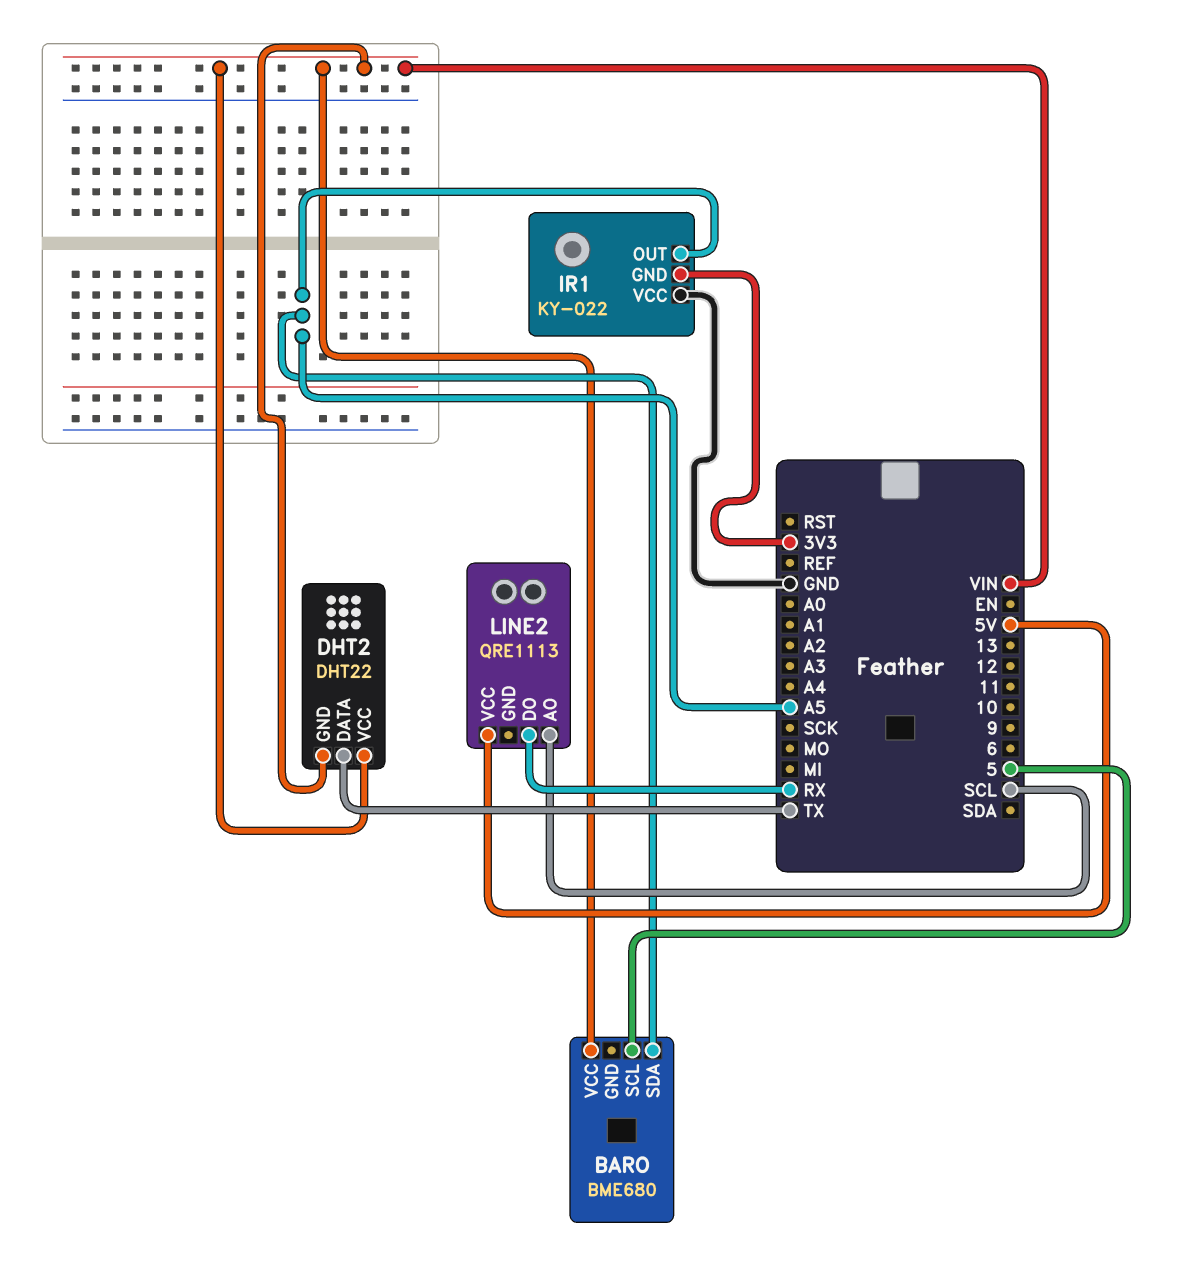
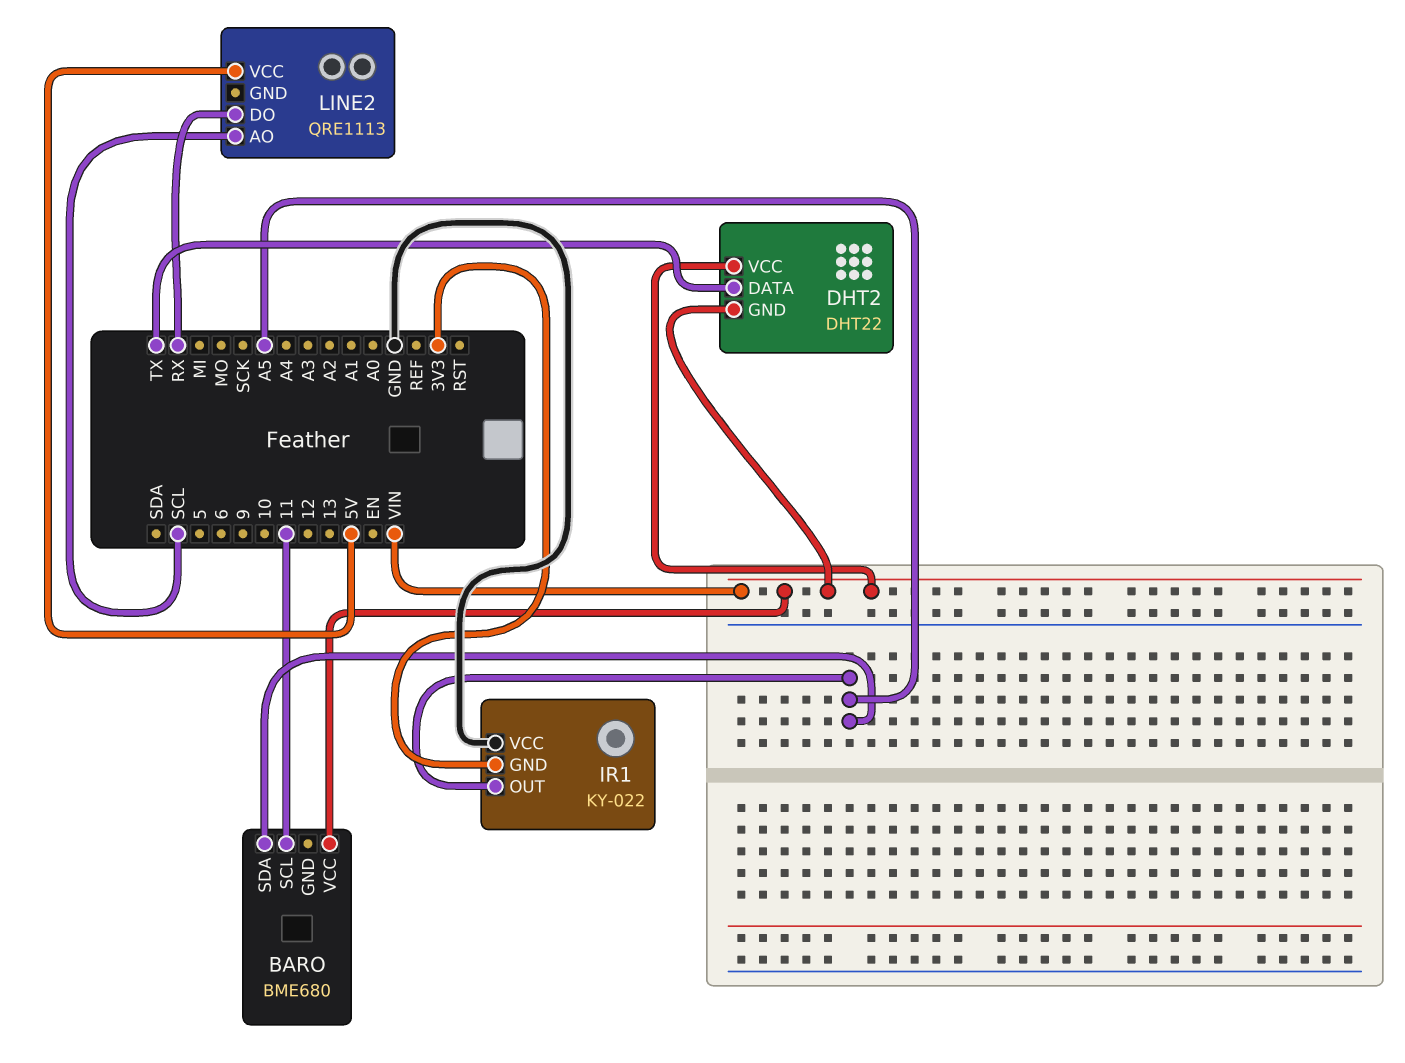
BARO pin SCL: 5 -> 11

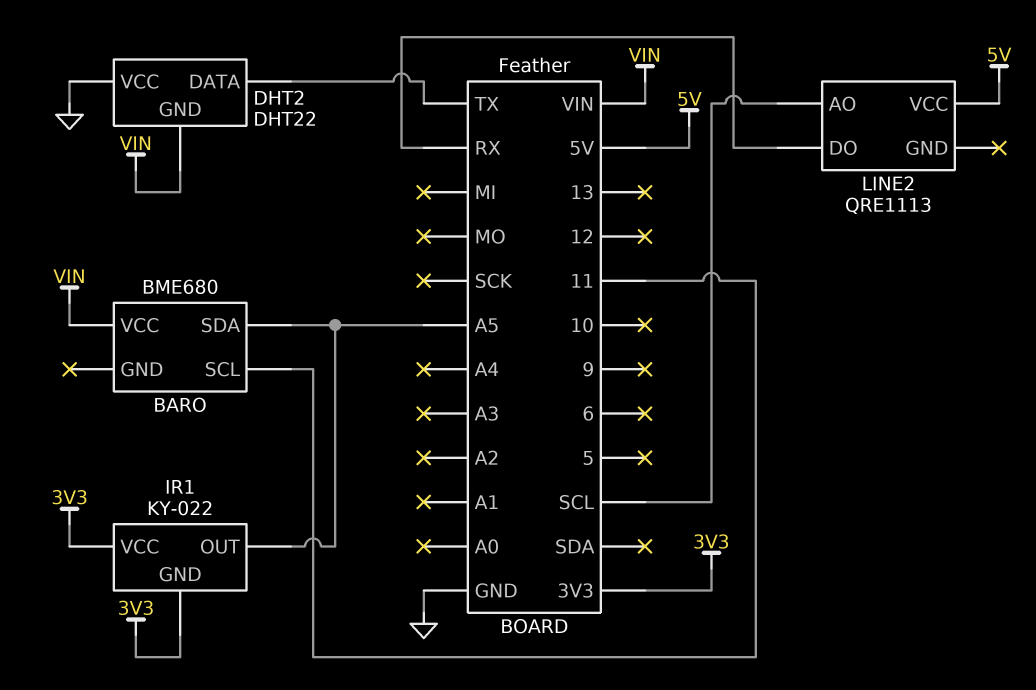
DHT2 pin VCC: VIN -> GND
IR1 pin VCC: GND -> 3V3

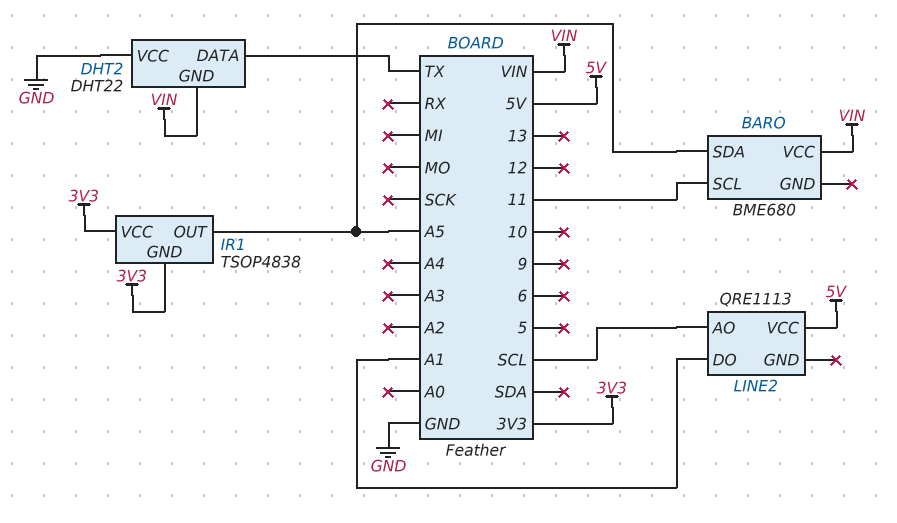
IR1: KY-022 -> TSOP4838
LINE2 pin DO: RX -> A1

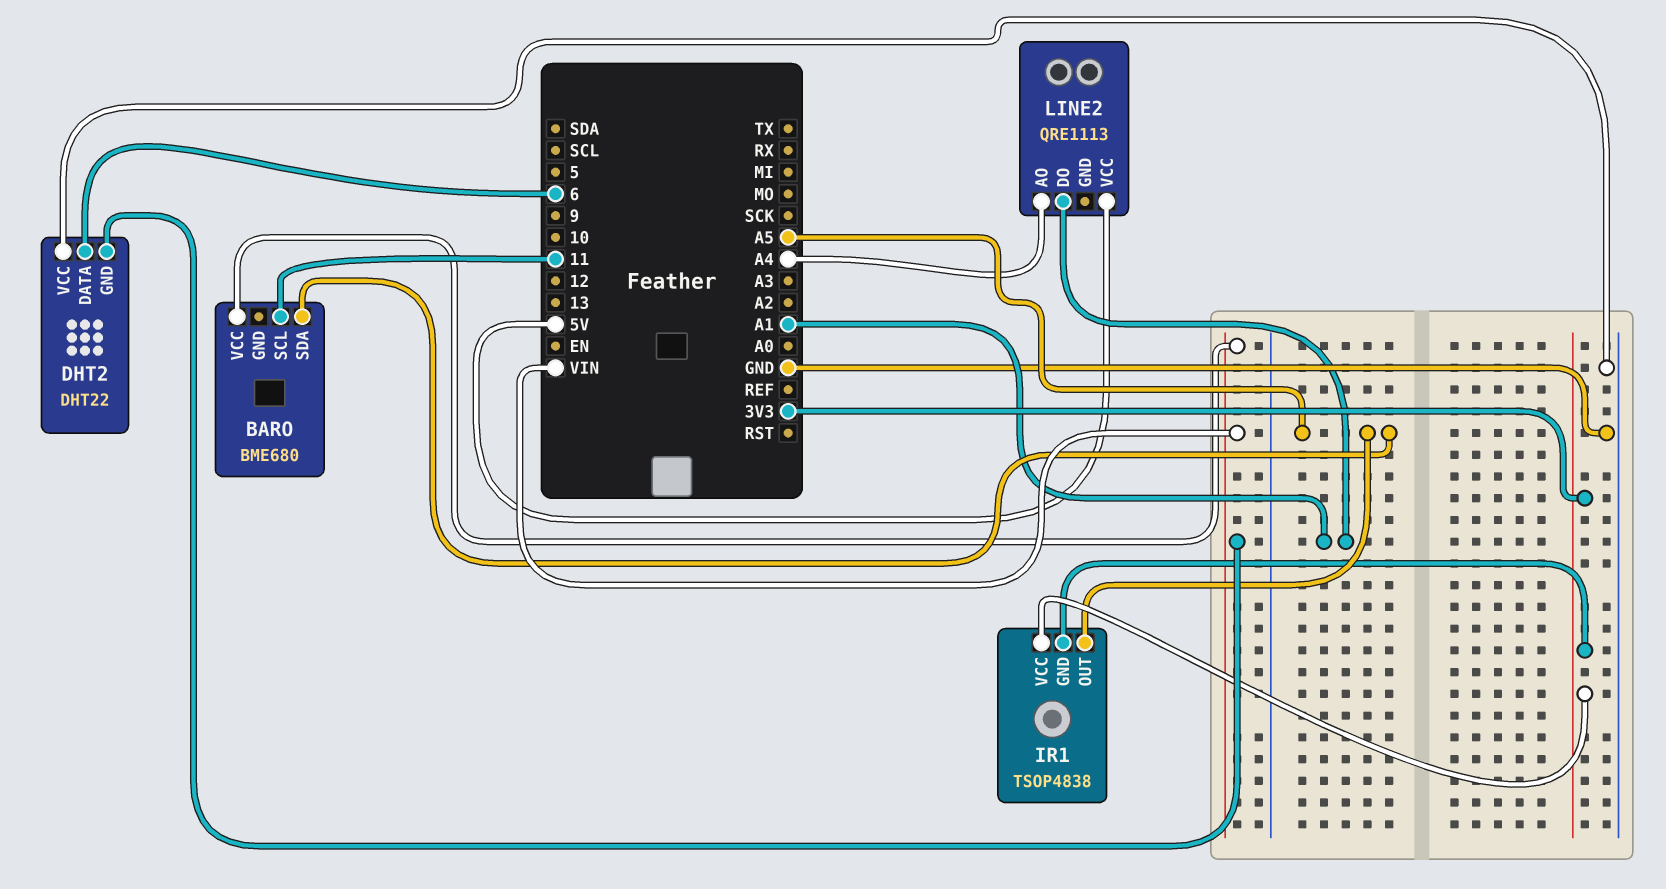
DHT2 pin DATA: TX -> 6
LINE2 pin AO: SCL -> A4

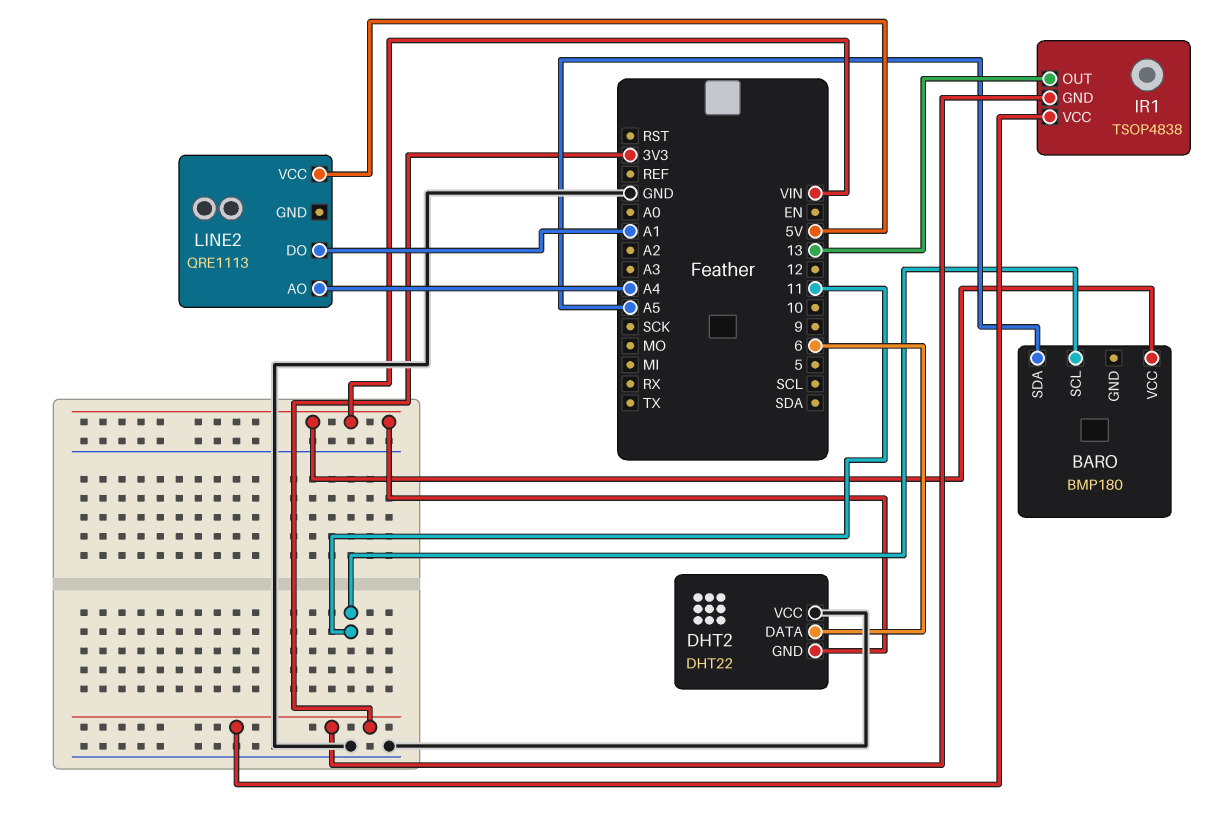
BARO: BME680 -> BMP180
IR1 pin OUT: A5 -> 13

